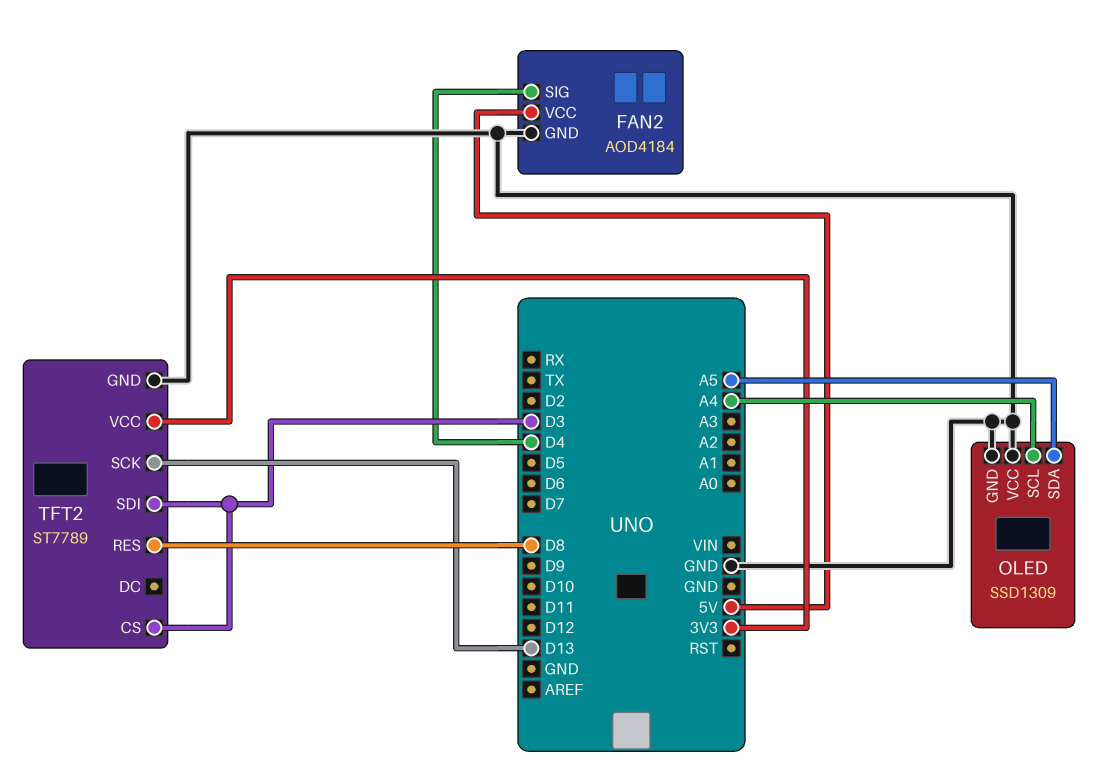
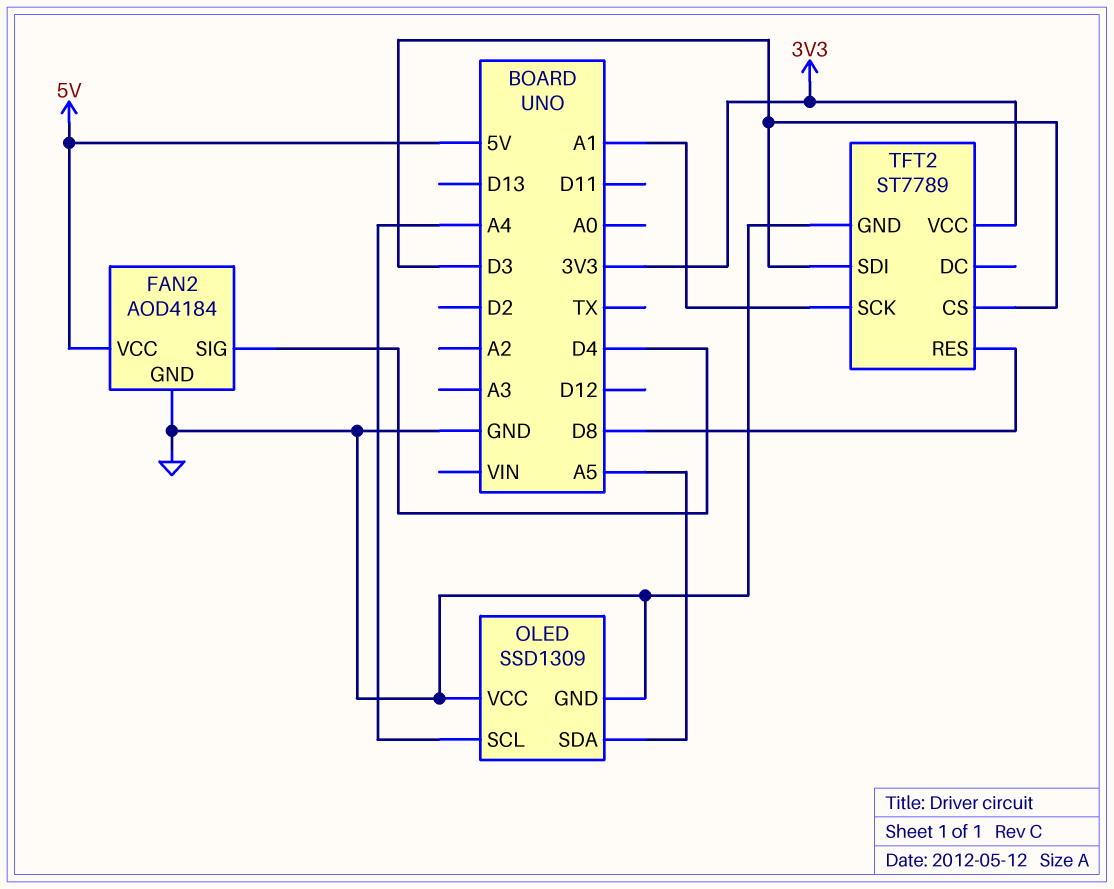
TFT2 pin SCK: D13 -> A1

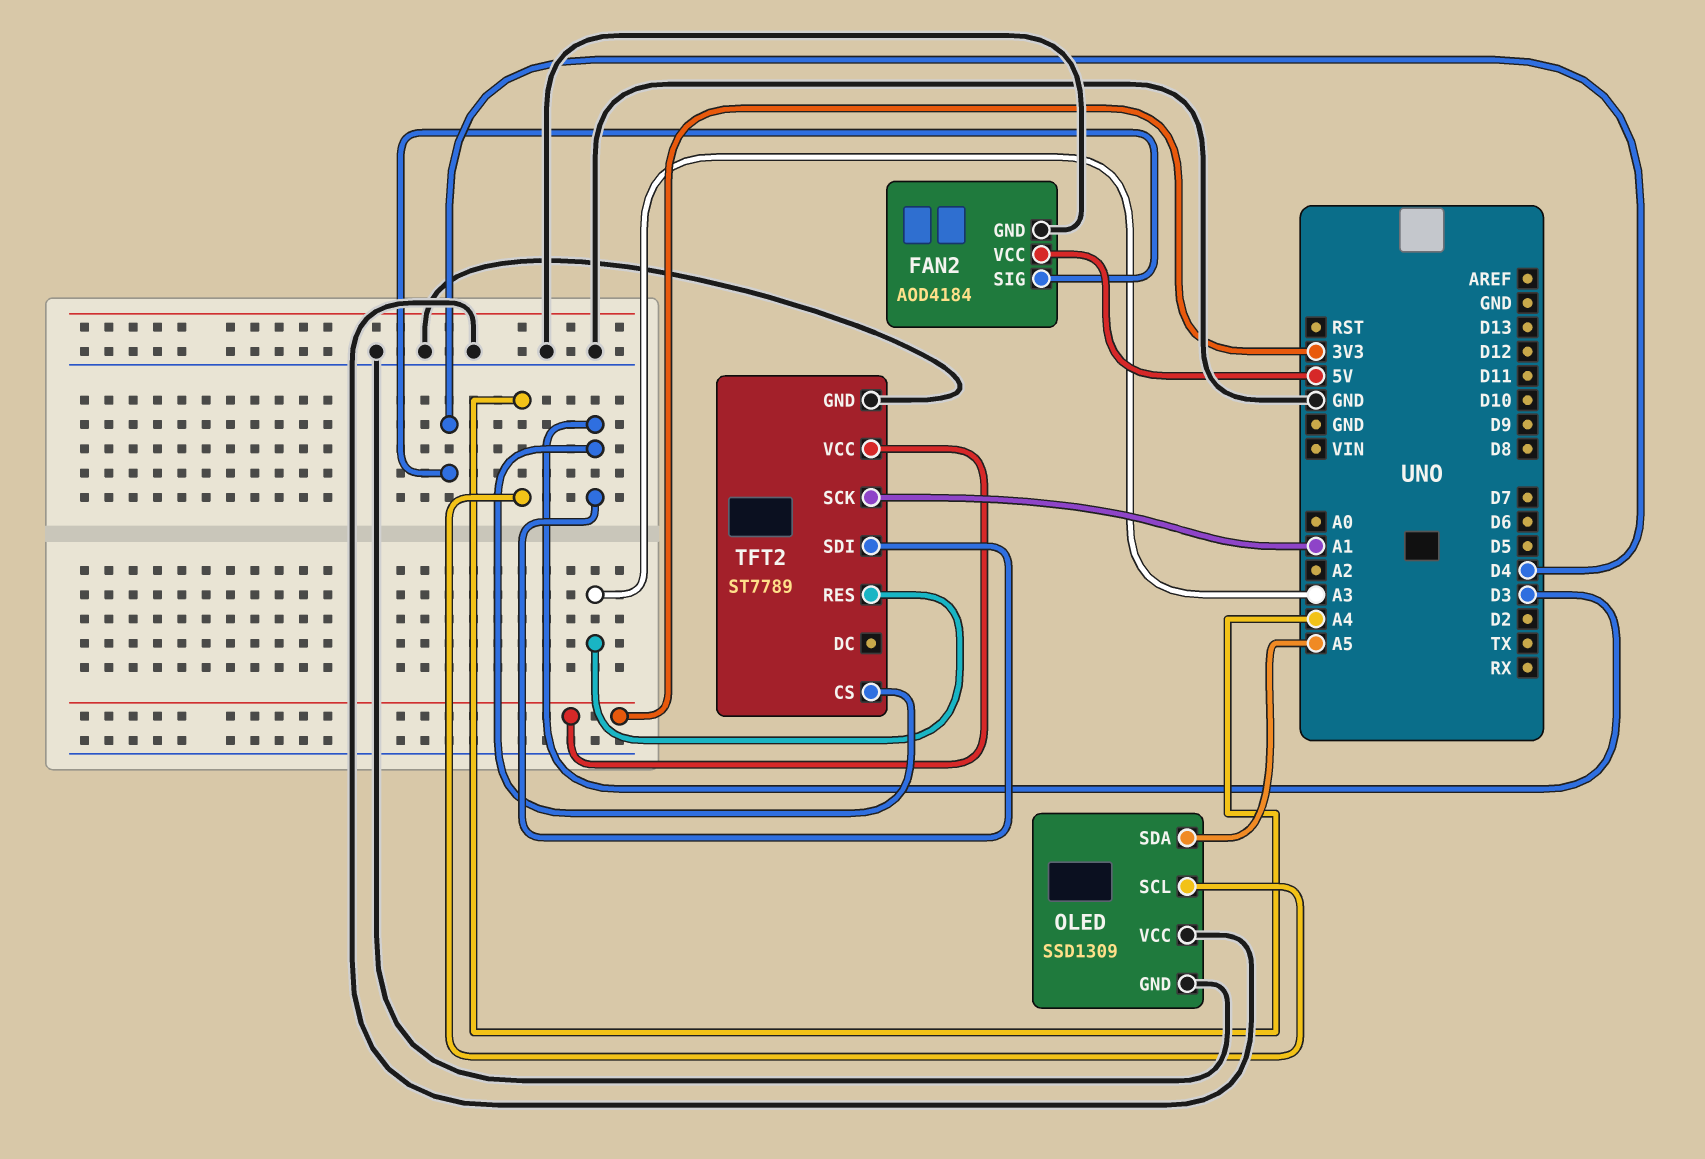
TFT2 pin RES: D8 -> A3

